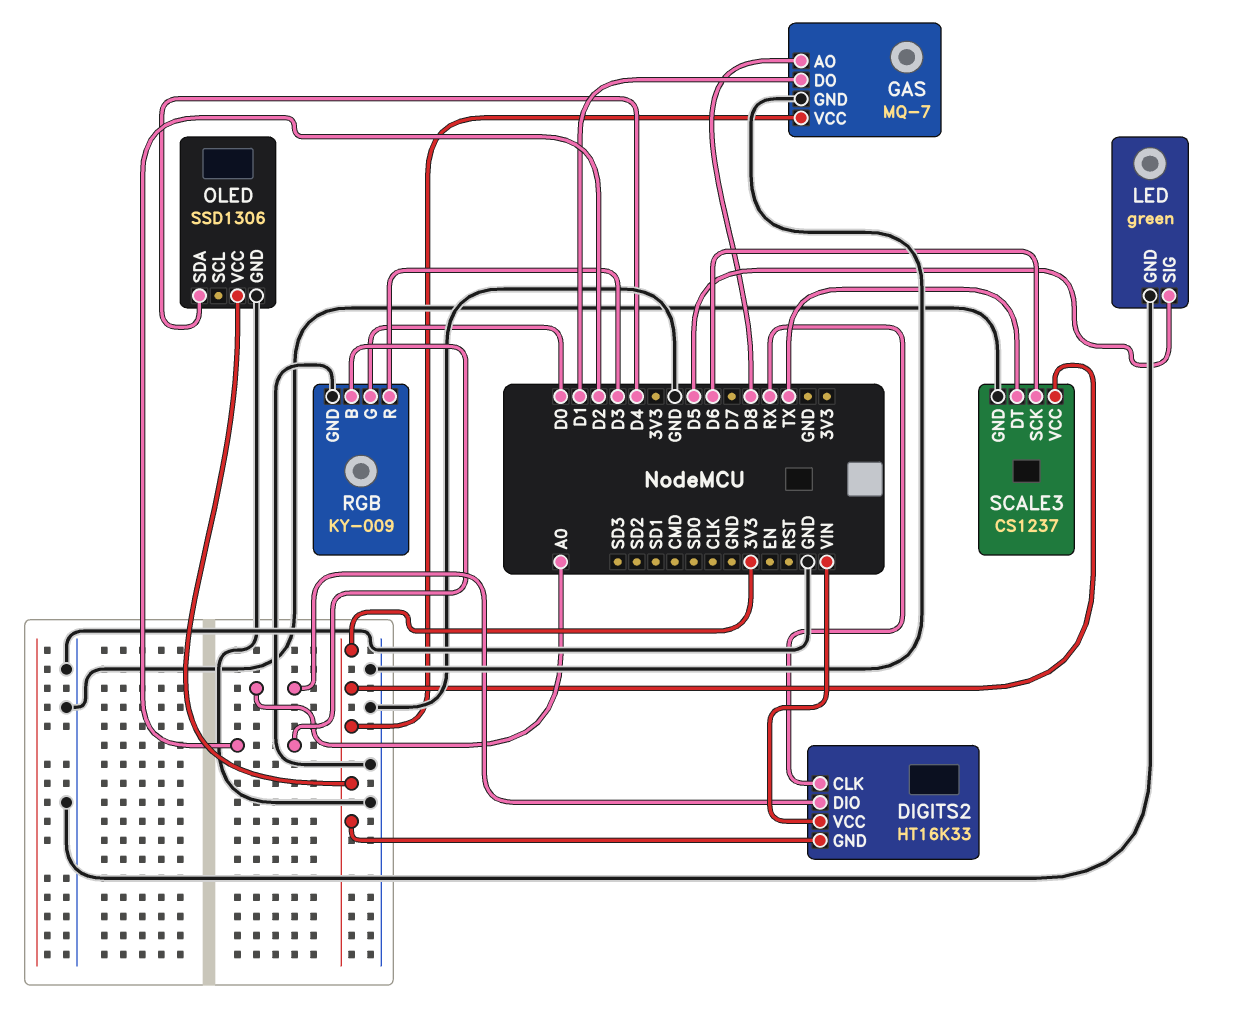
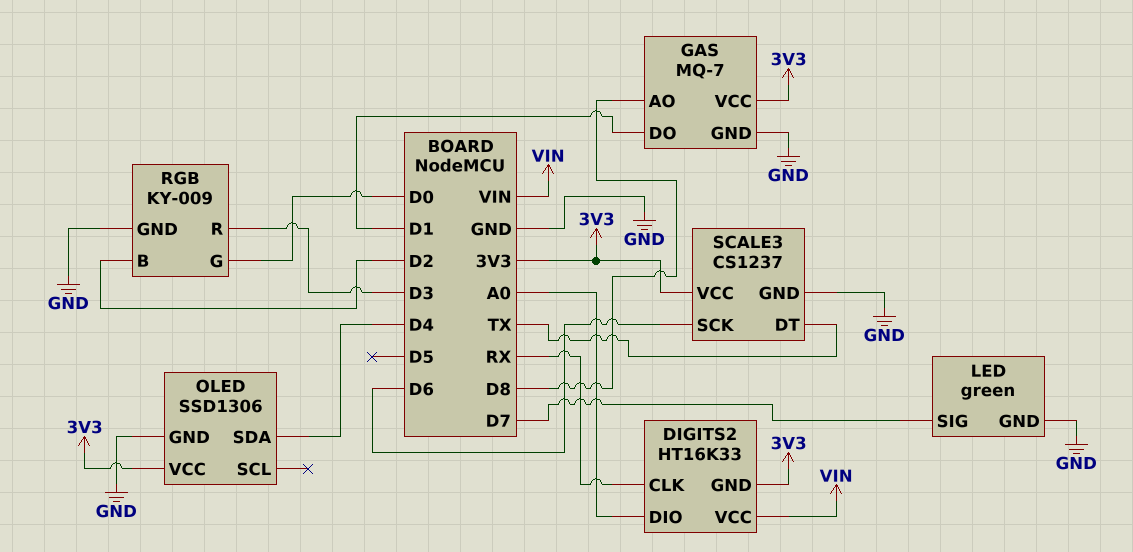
LED pin SIG: D5 -> D7

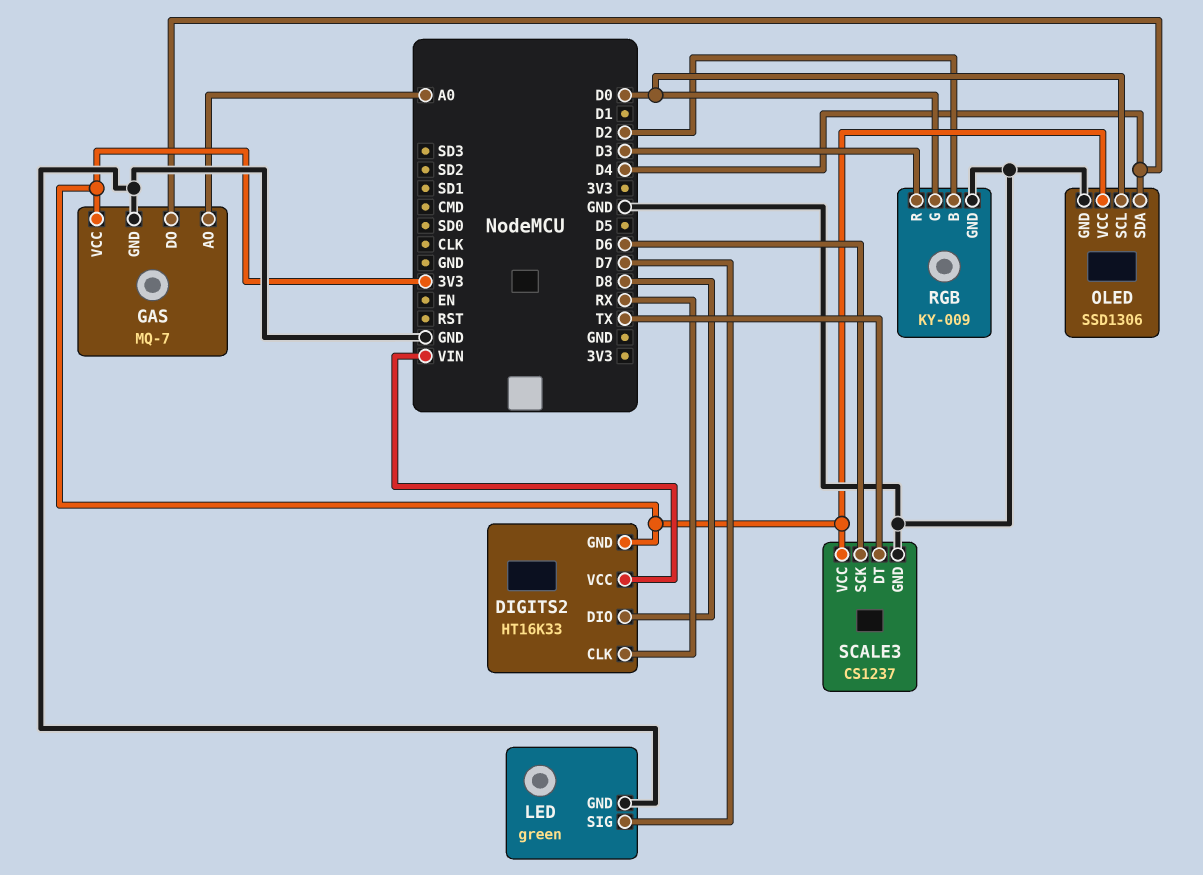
DIGITS2 pin DIO: A0 -> D8
GAS pin AO: D8 -> A0
GAS pin DO: D1 -> D4
OLED pin SCL: none -> D0

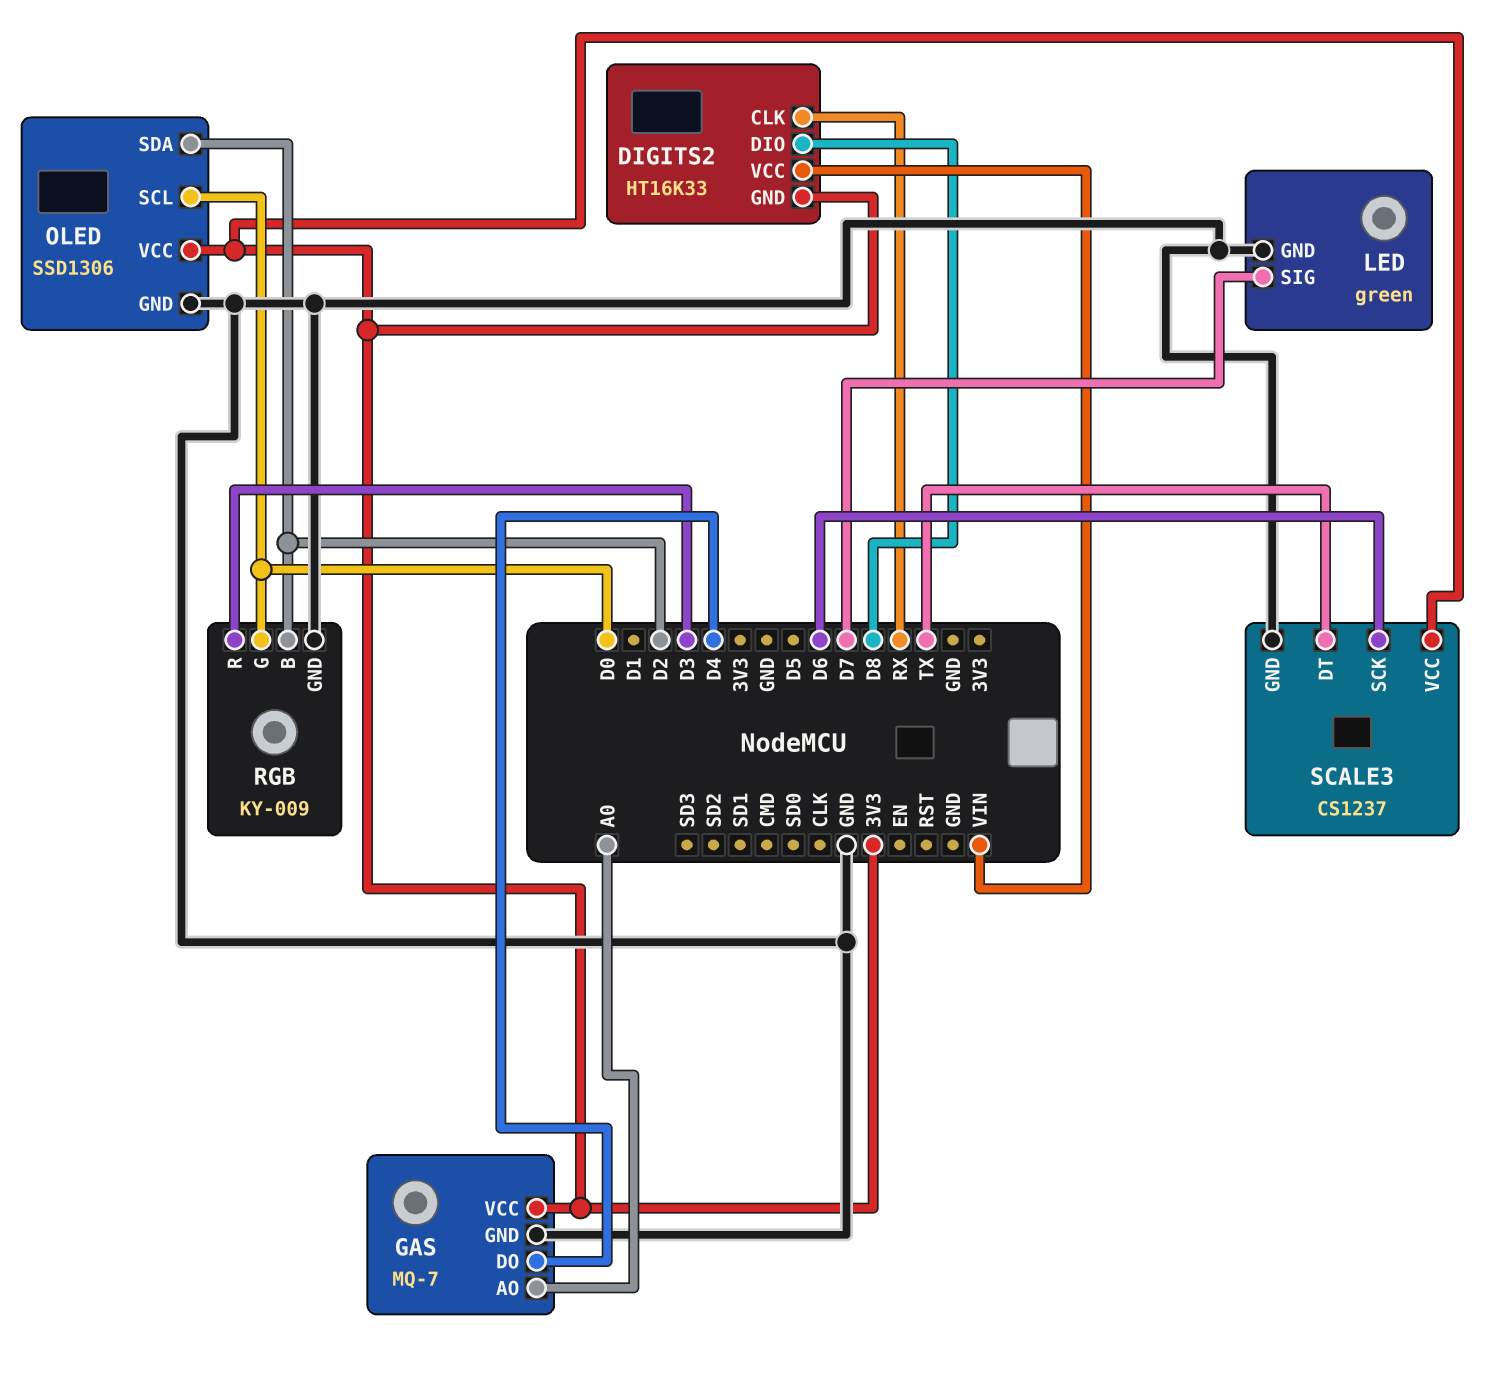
OLED pin SDA: D4 -> D2

